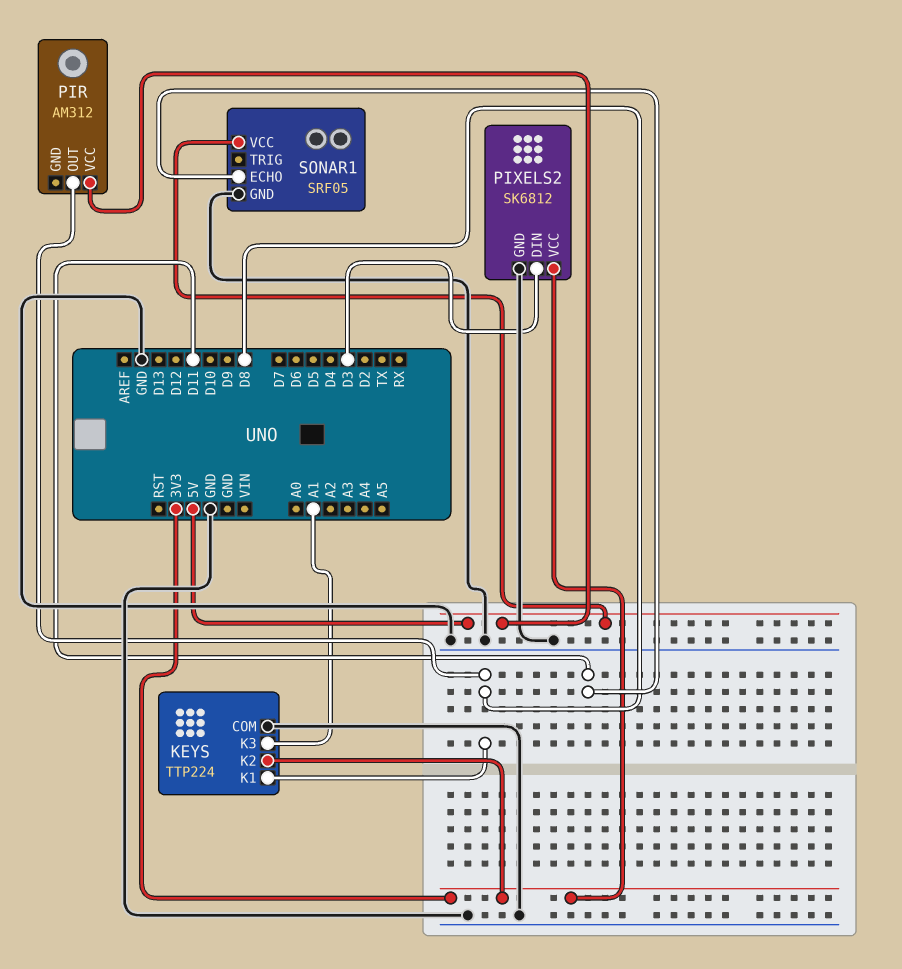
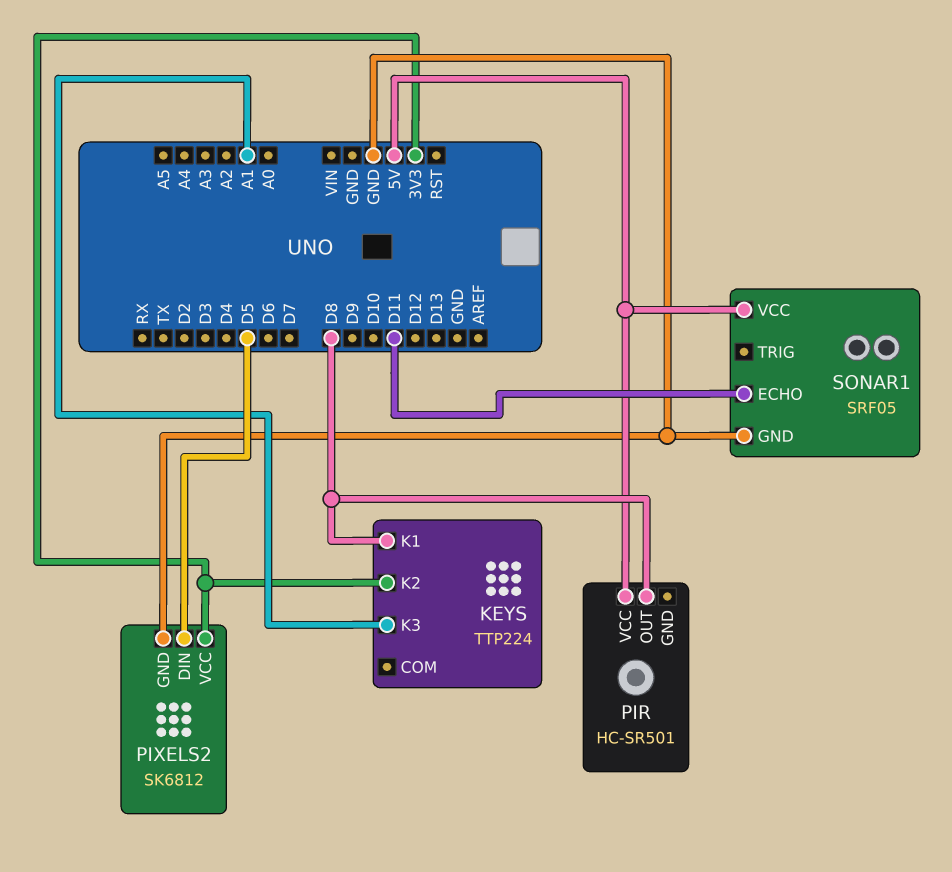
KEYS pin COM: GND -> none
PIR: AM312 -> HC-SR501
PIXELS2 pin DIN: D3 -> D5

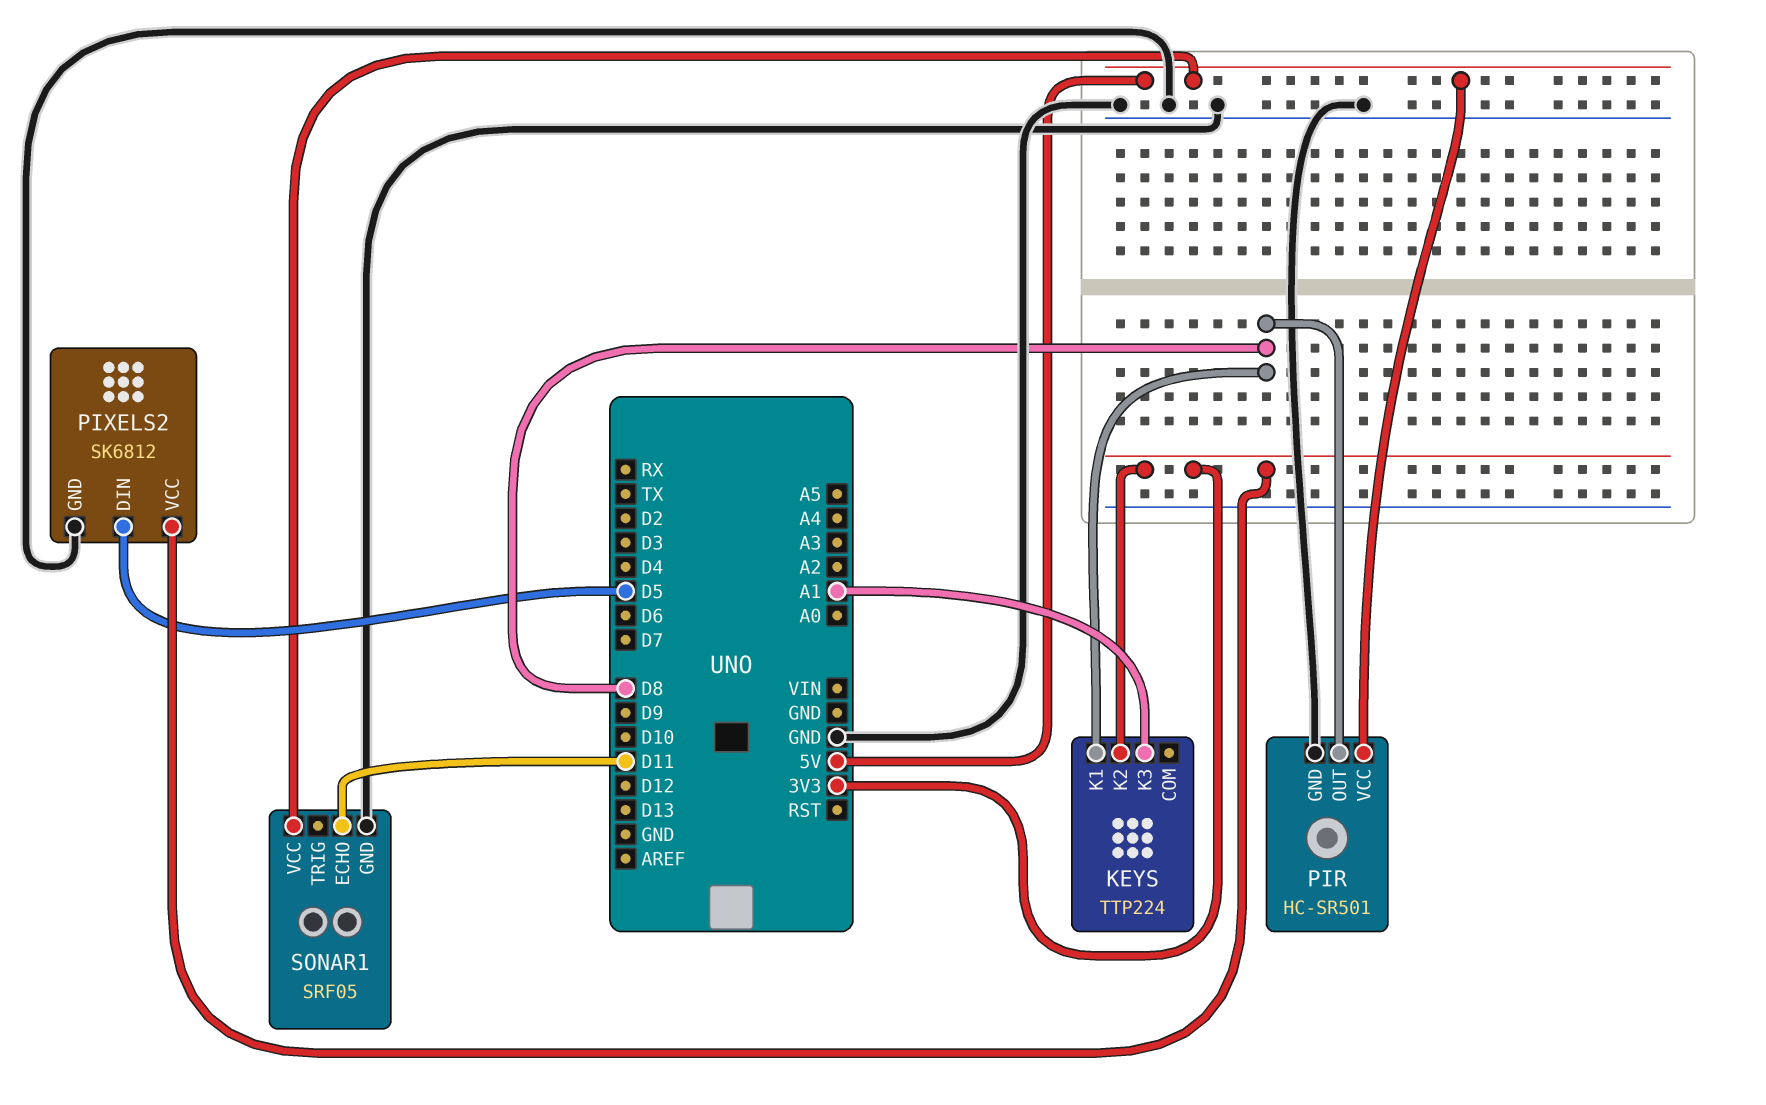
PIR pin GND: none -> GND

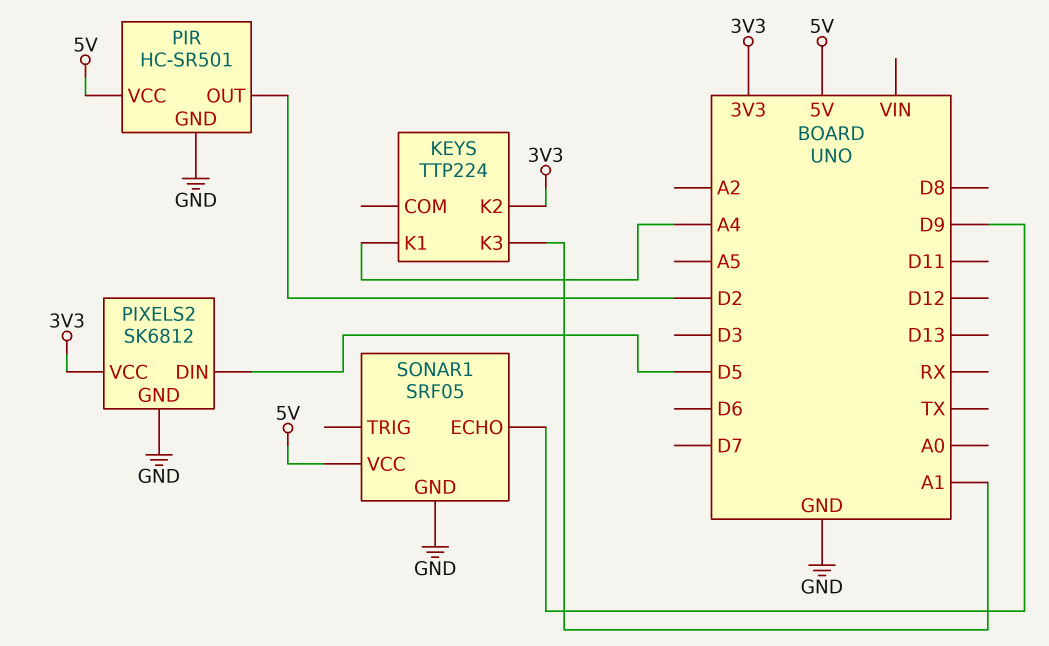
KEYS pin K1: D8 -> A4
PIR pin OUT: D8 -> D2
SONAR1 pin ECHO: D11 -> D9

